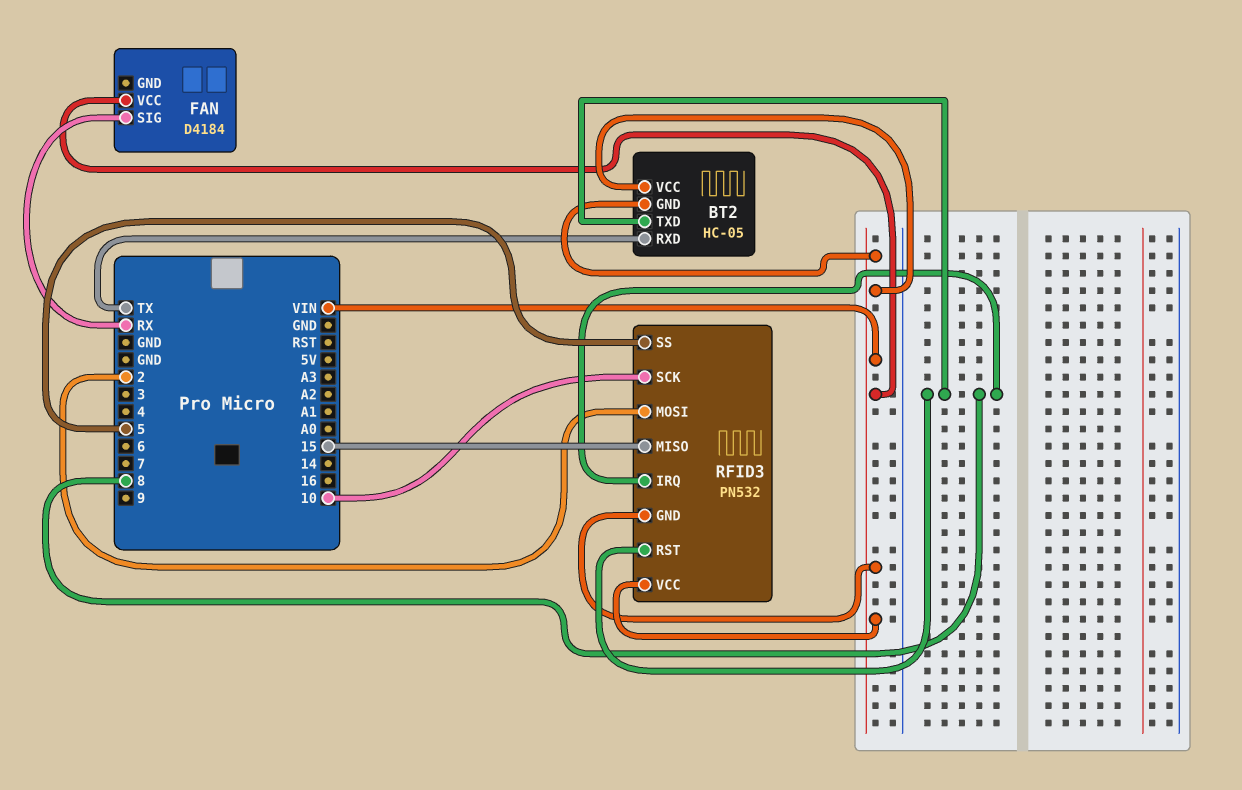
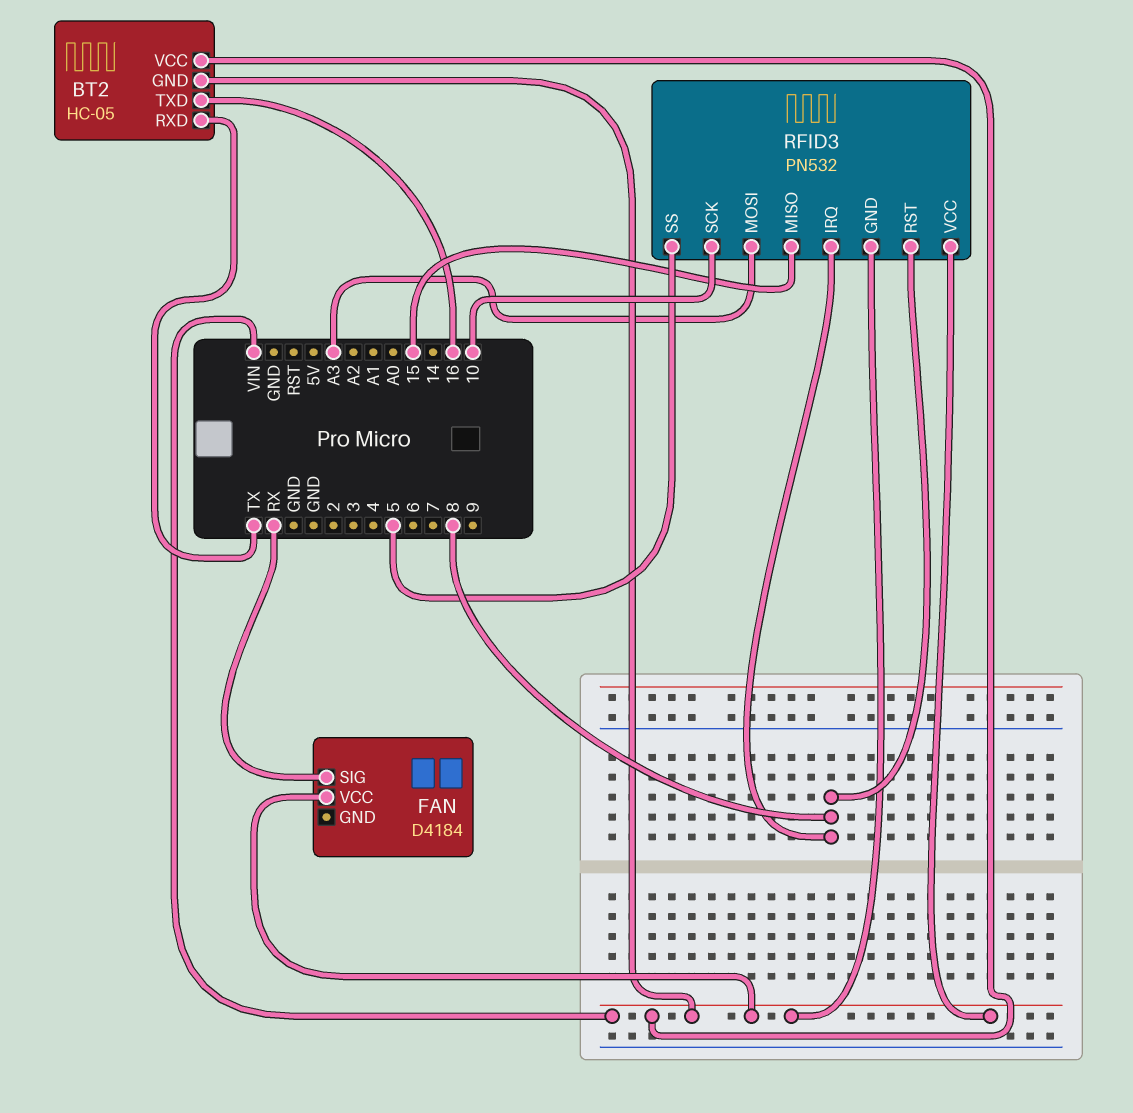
BT2 pin TXD: 8 -> 16
RFID3 pin MOSI: 2 -> A3

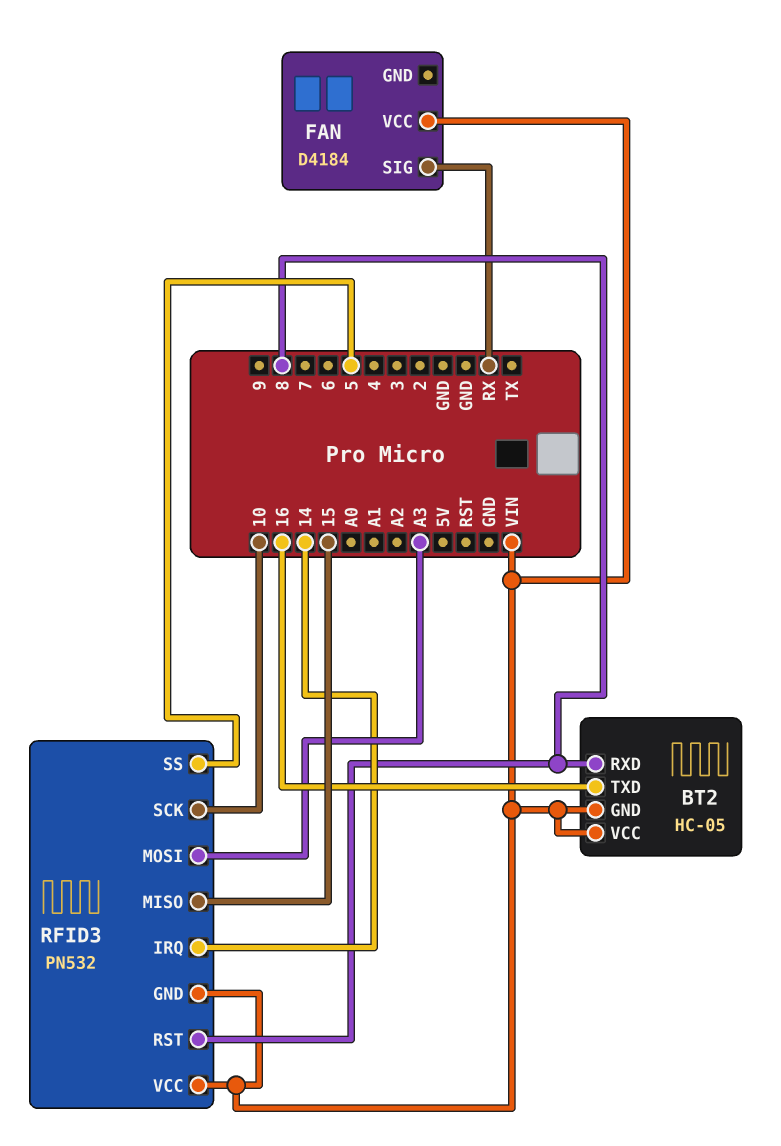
BT2 pin RXD: TX -> 8
RFID3 pin IRQ: 8 -> 14

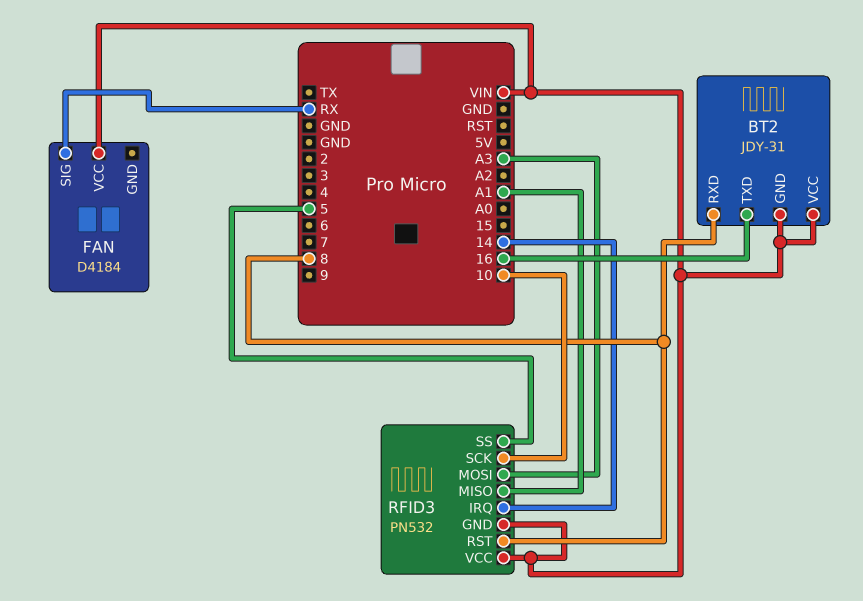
BT2: HC-05 -> JDY-31
RFID3 pin MISO: 15 -> A1

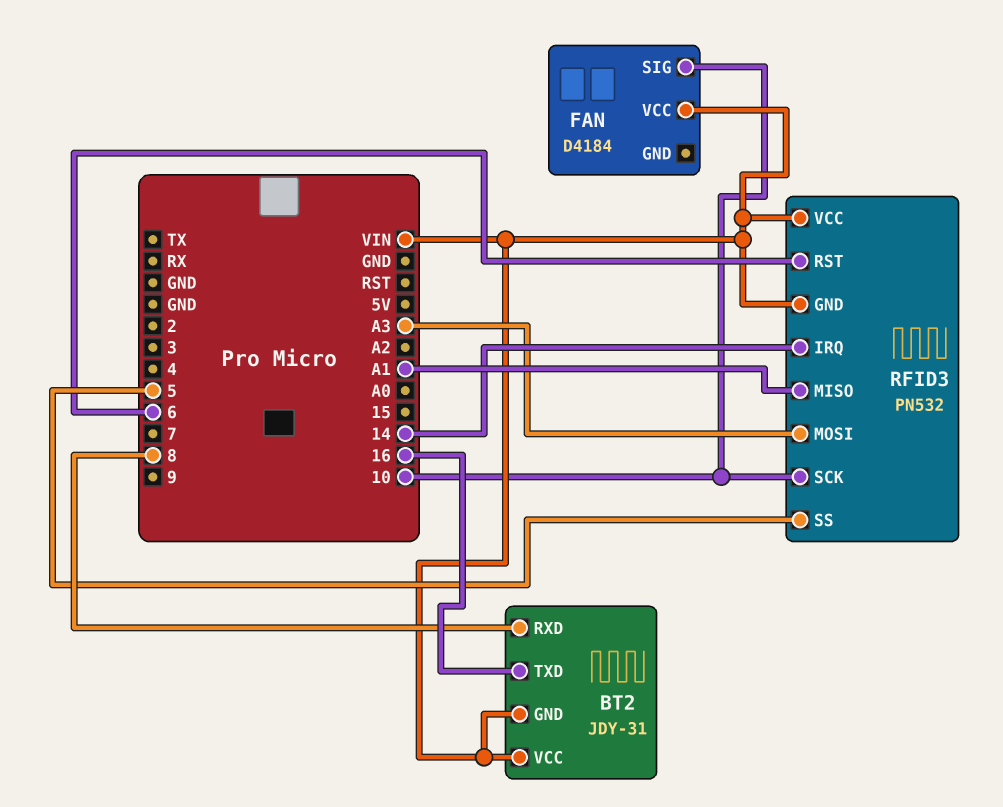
FAN pin SIG: RX -> 10
RFID3 pin RST: 8 -> 6

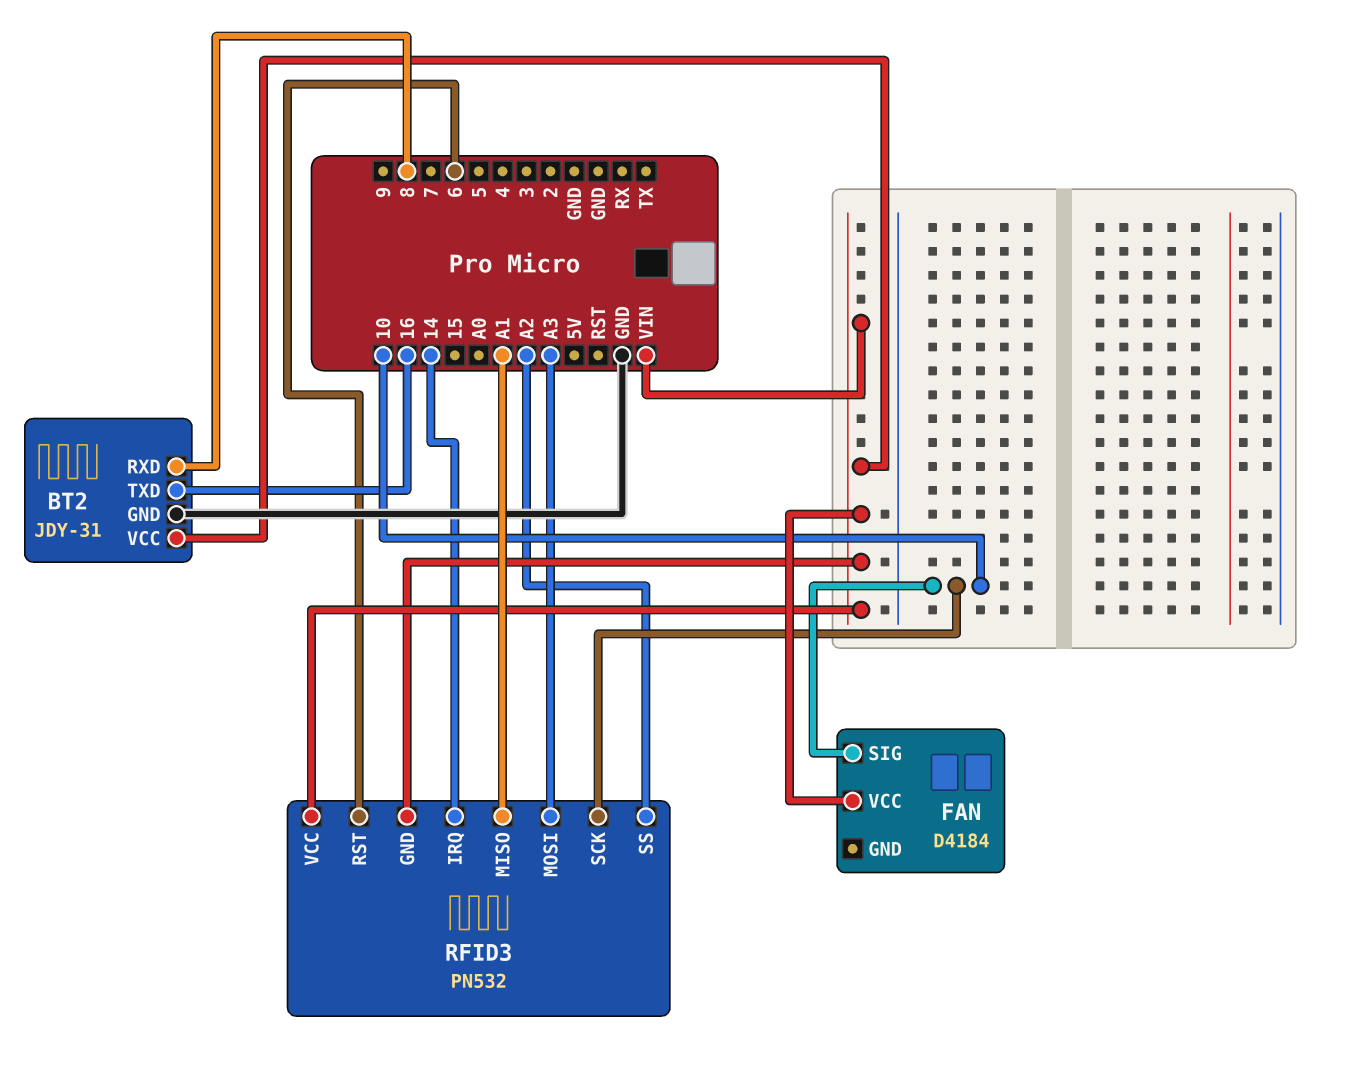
BT2 pin GND: VIN -> GND
RFID3 pin SS: 5 -> A2

